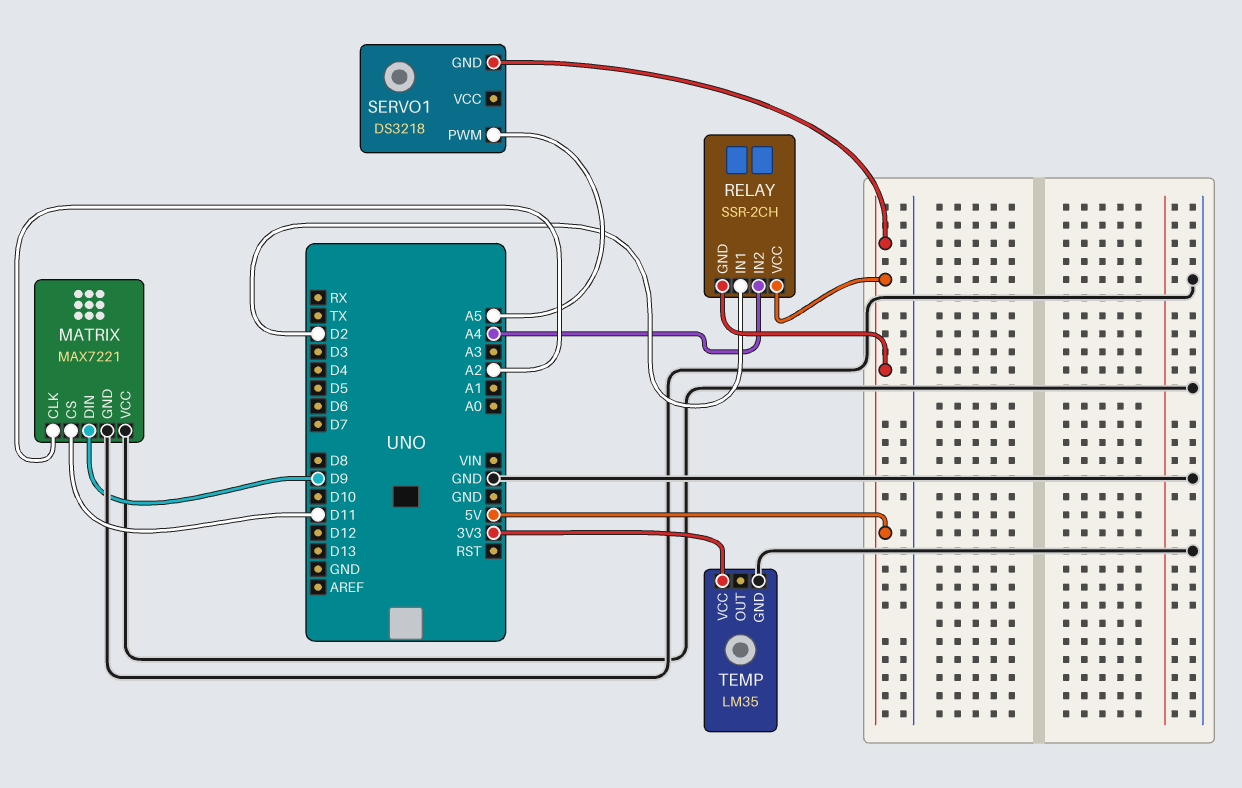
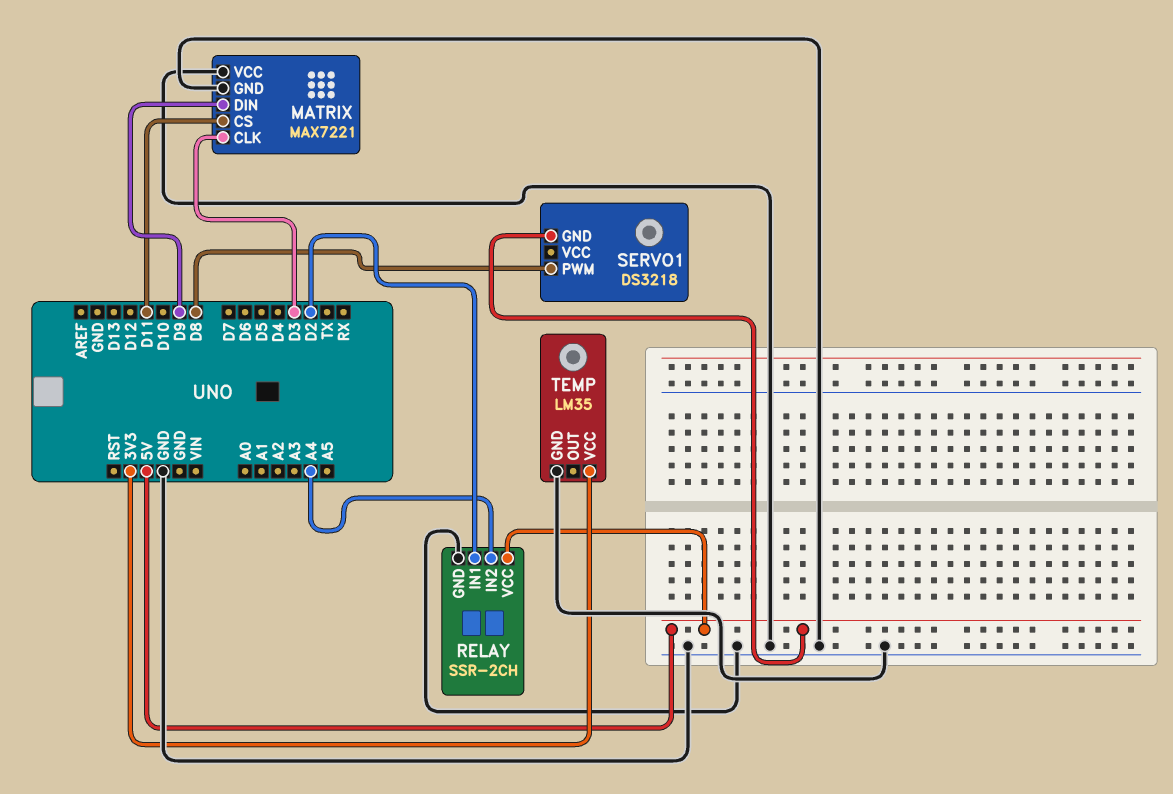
MATRIX pin CLK: A2 -> D3
RELAY pin GND: 5V -> GND
SERVO1 pin PWM: A5 -> D8

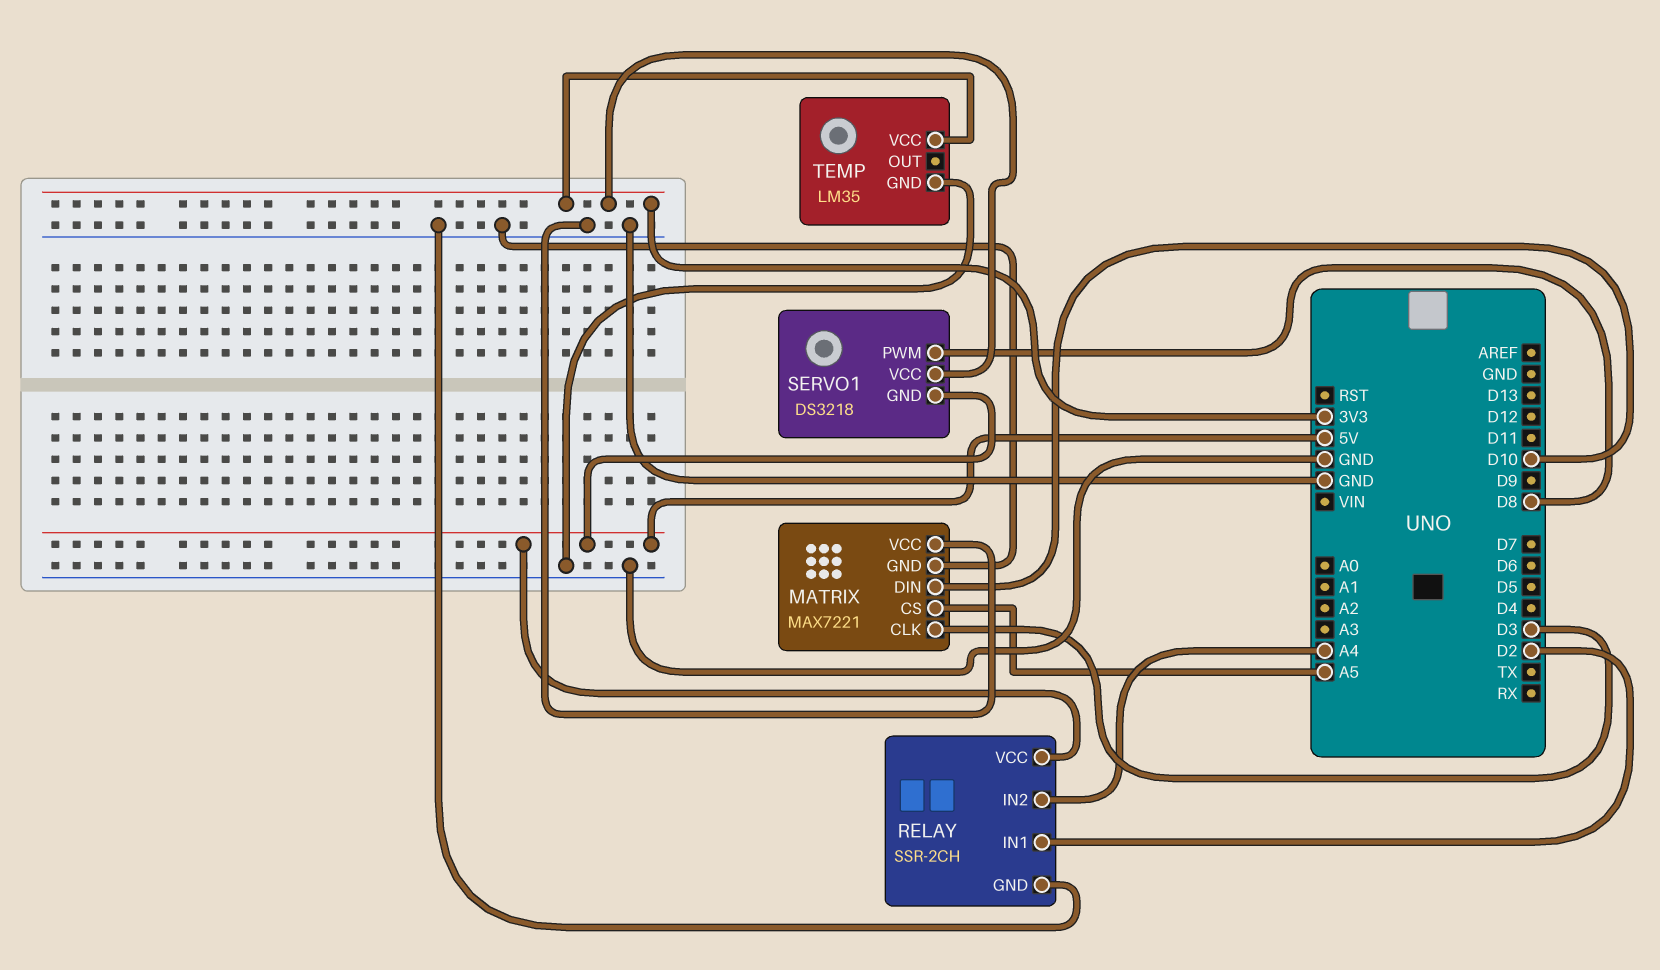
MATRIX pin CS: D11 -> A5
MATRIX pin DIN: D9 -> D10
SERVO1 pin VCC: none -> 3V3

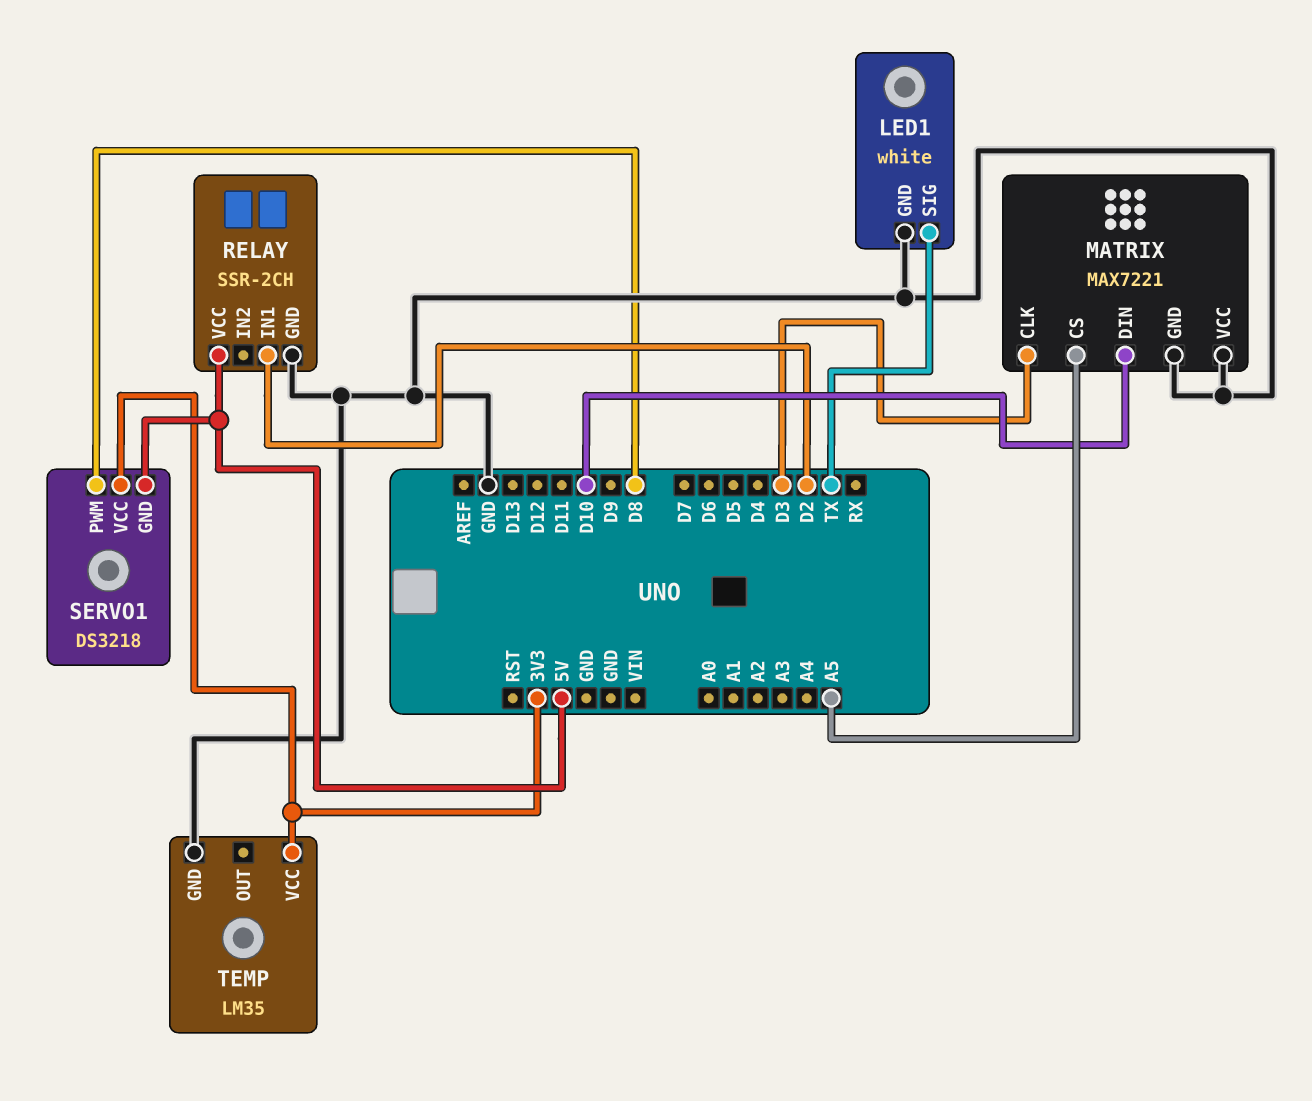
LED1: none -> white
LED1 pin GND: none -> GND
LED1 pin SIG: none -> TX
RELAY pin IN2: A4 -> none

